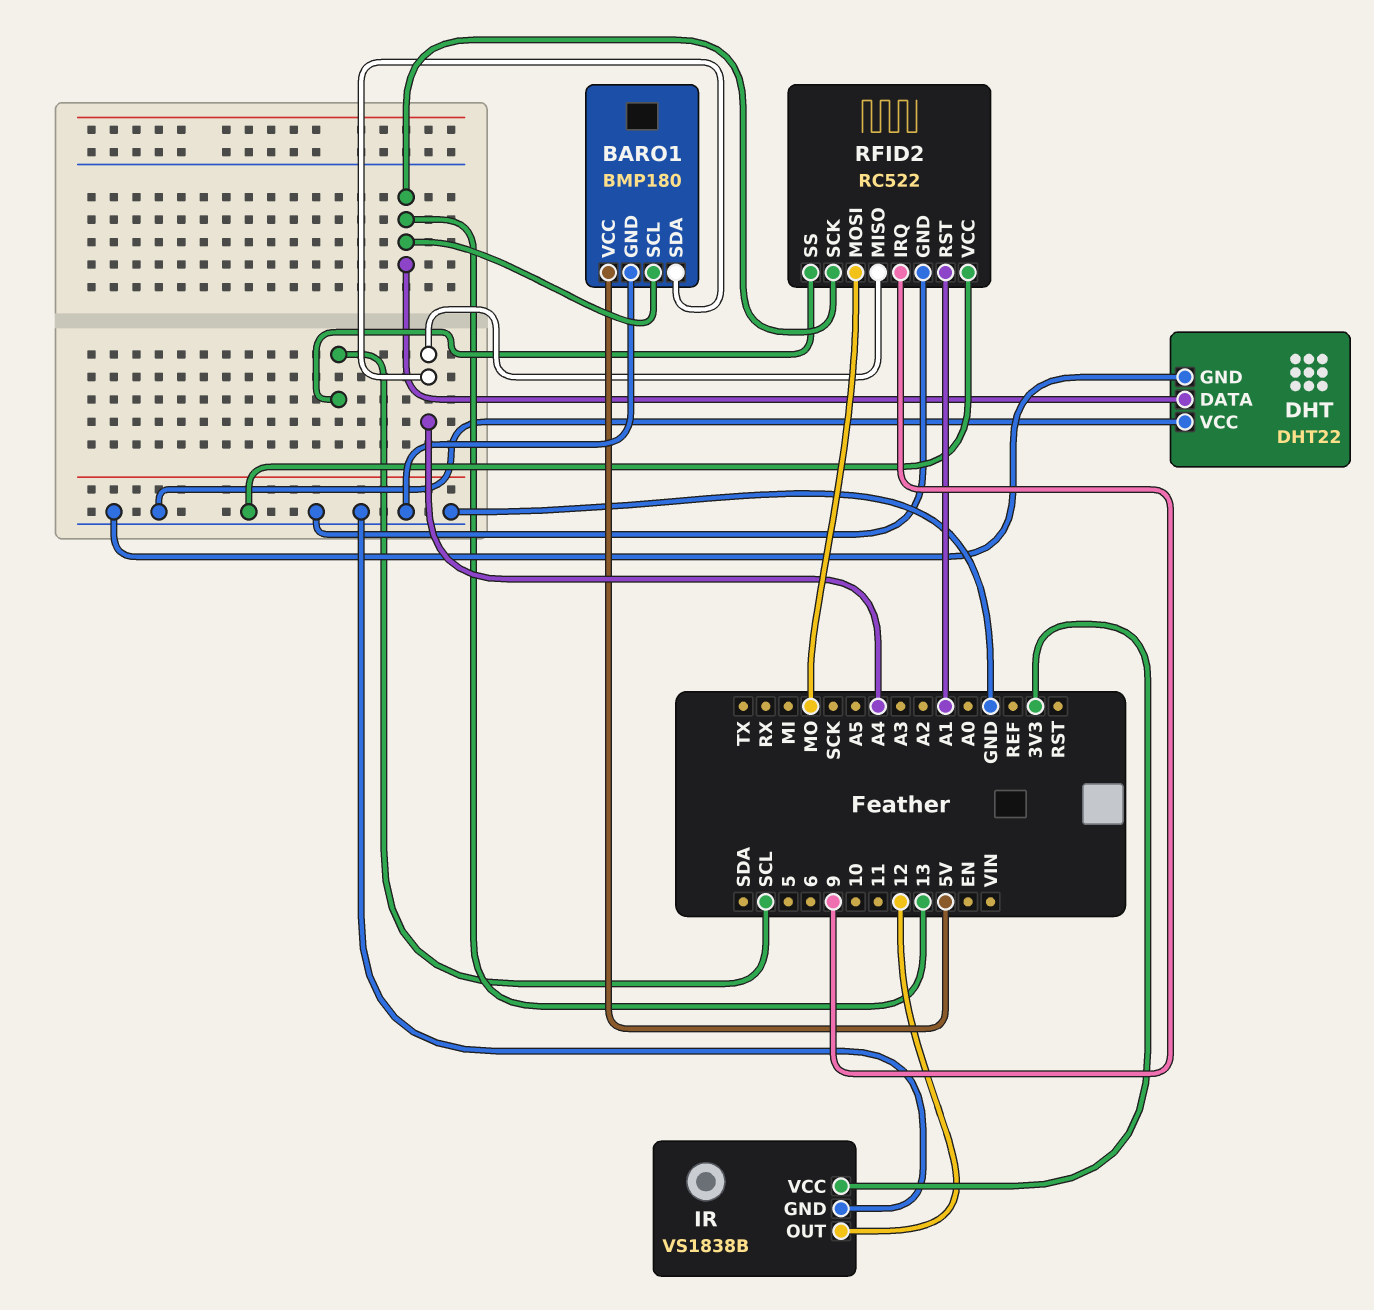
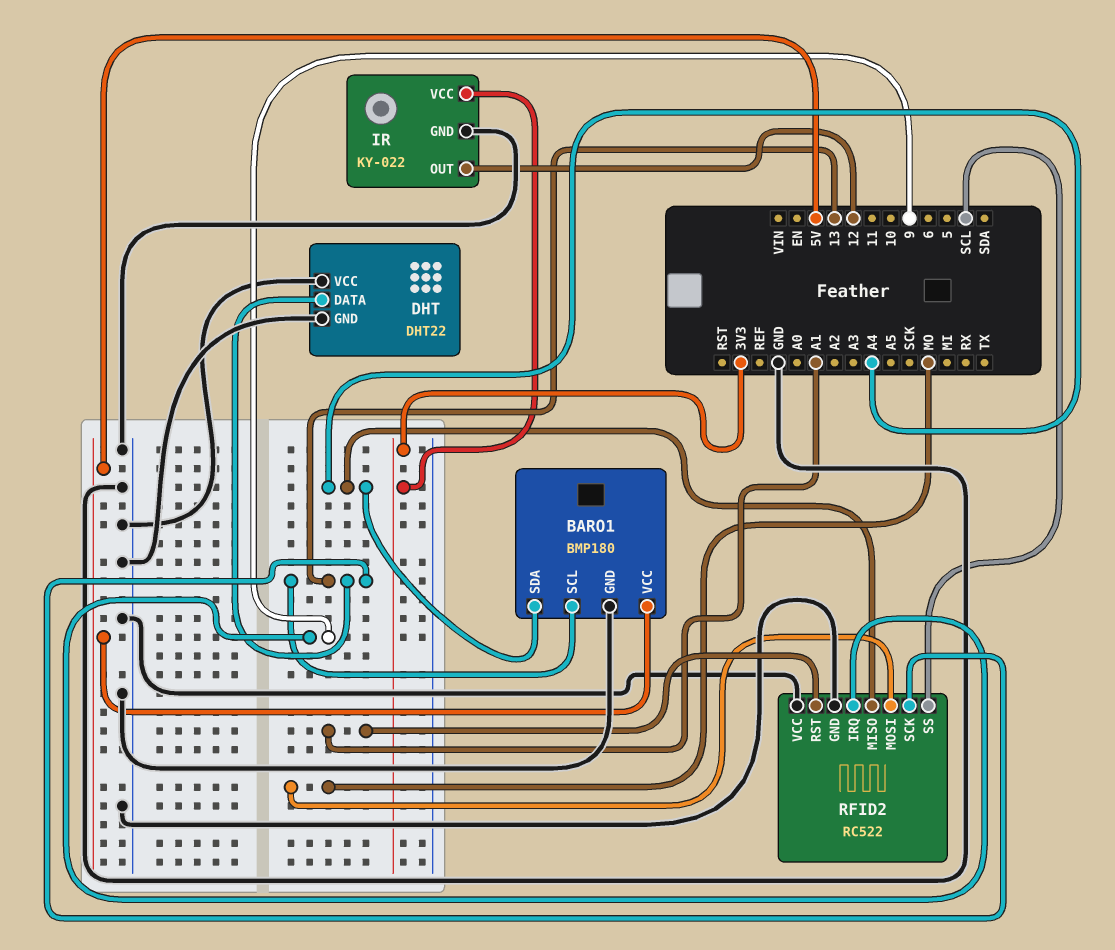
IR: VS1838B -> KY-022

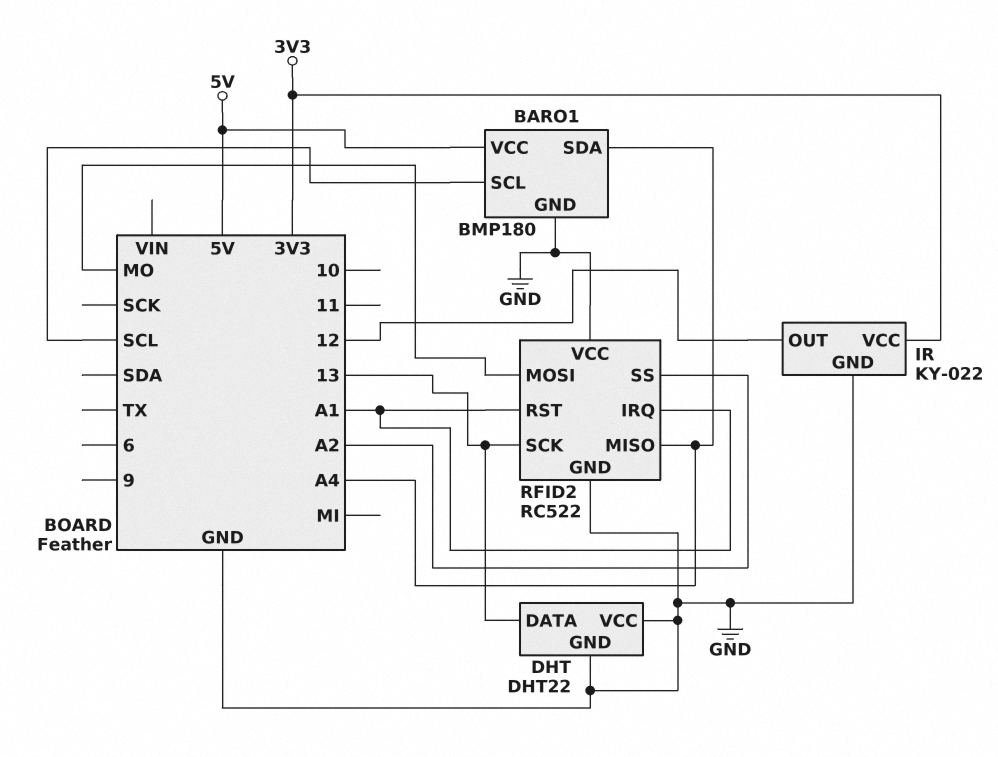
BARO1 pin SCL: 13 -> SCL
RFID2 pin IRQ: 9 -> A1
RFID2 pin SS: SCL -> A2

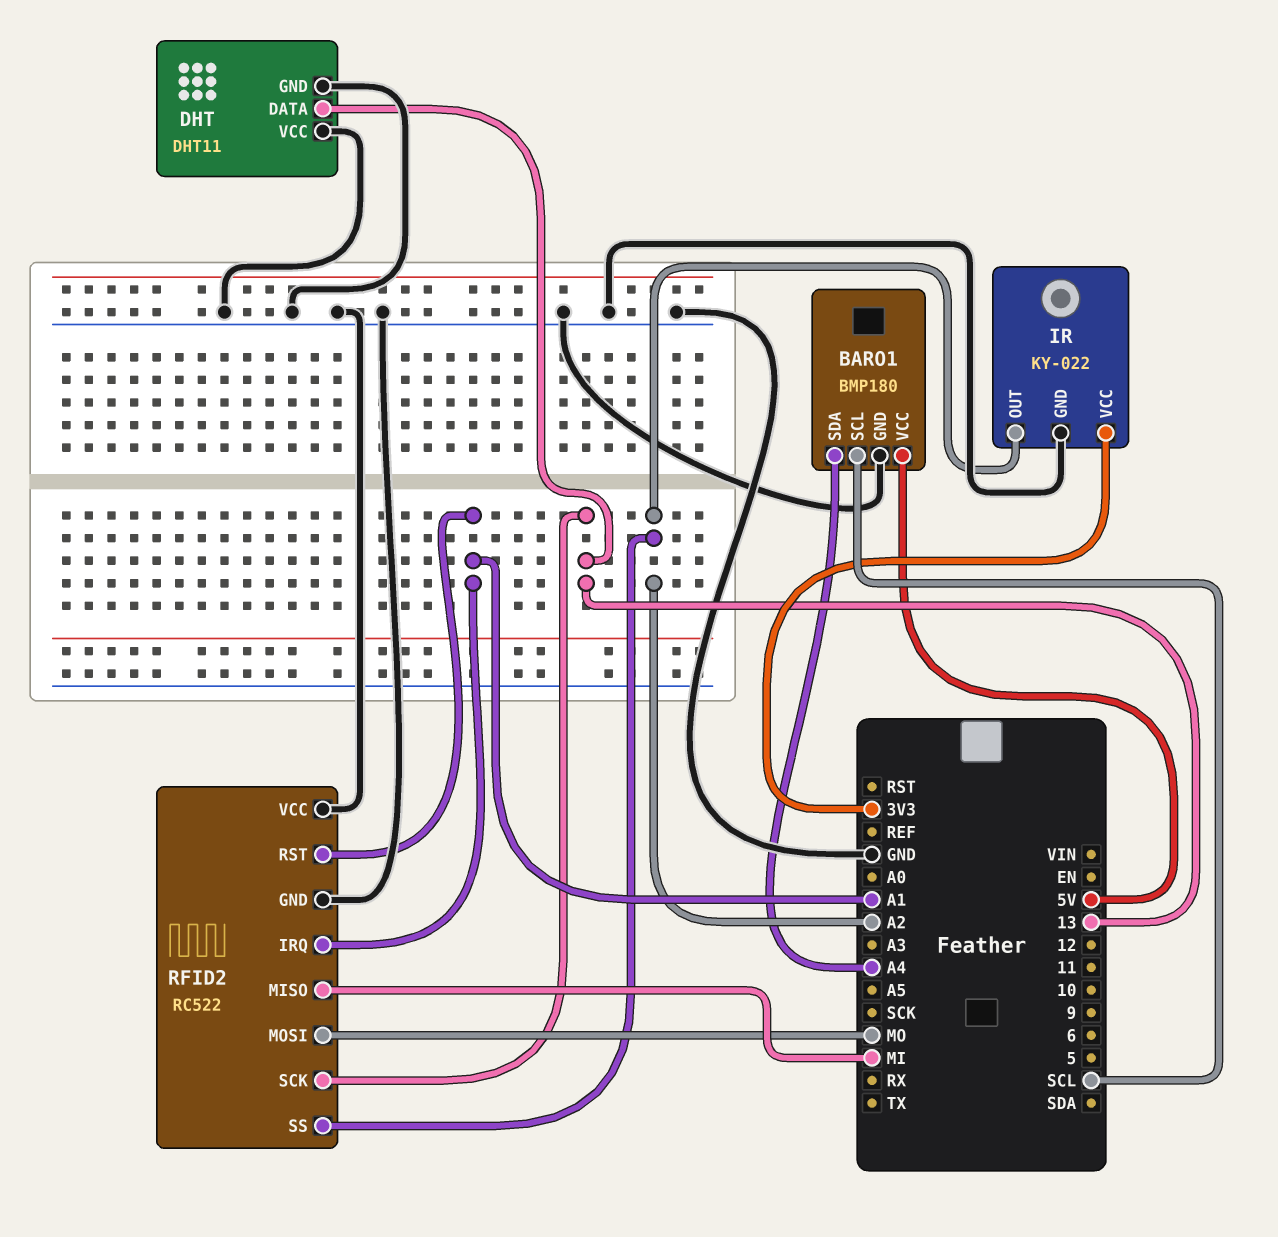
DHT: DHT22 -> DHT11
IR pin OUT: 12 -> A2
RFID2 pin MISO: A4 -> MI

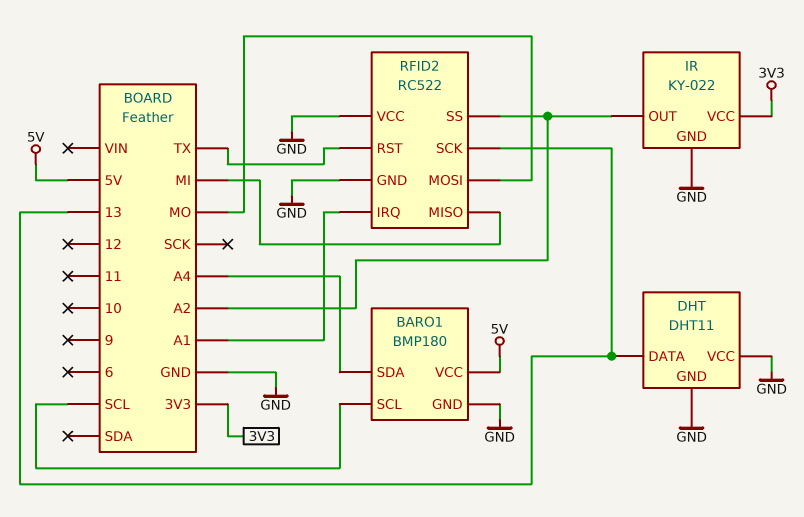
RFID2 pin RST: A1 -> TX

